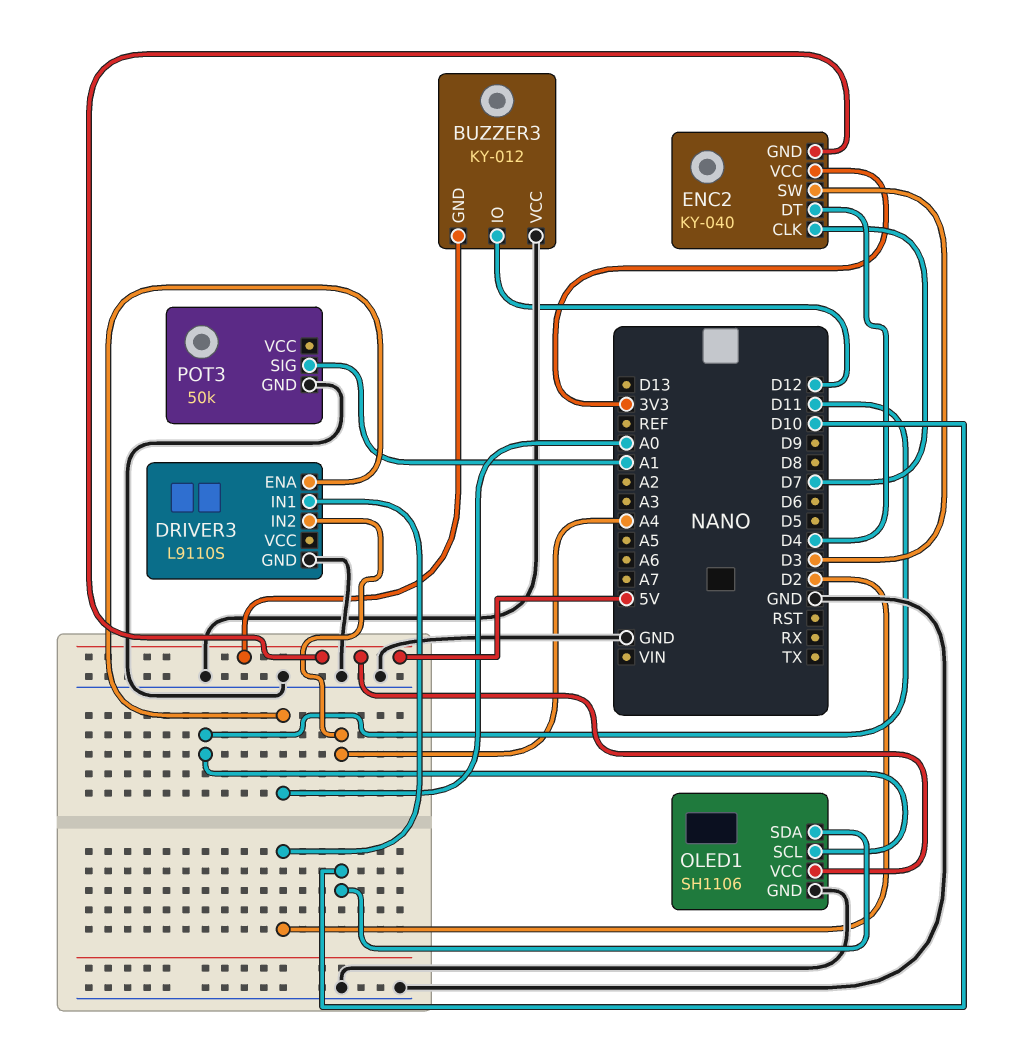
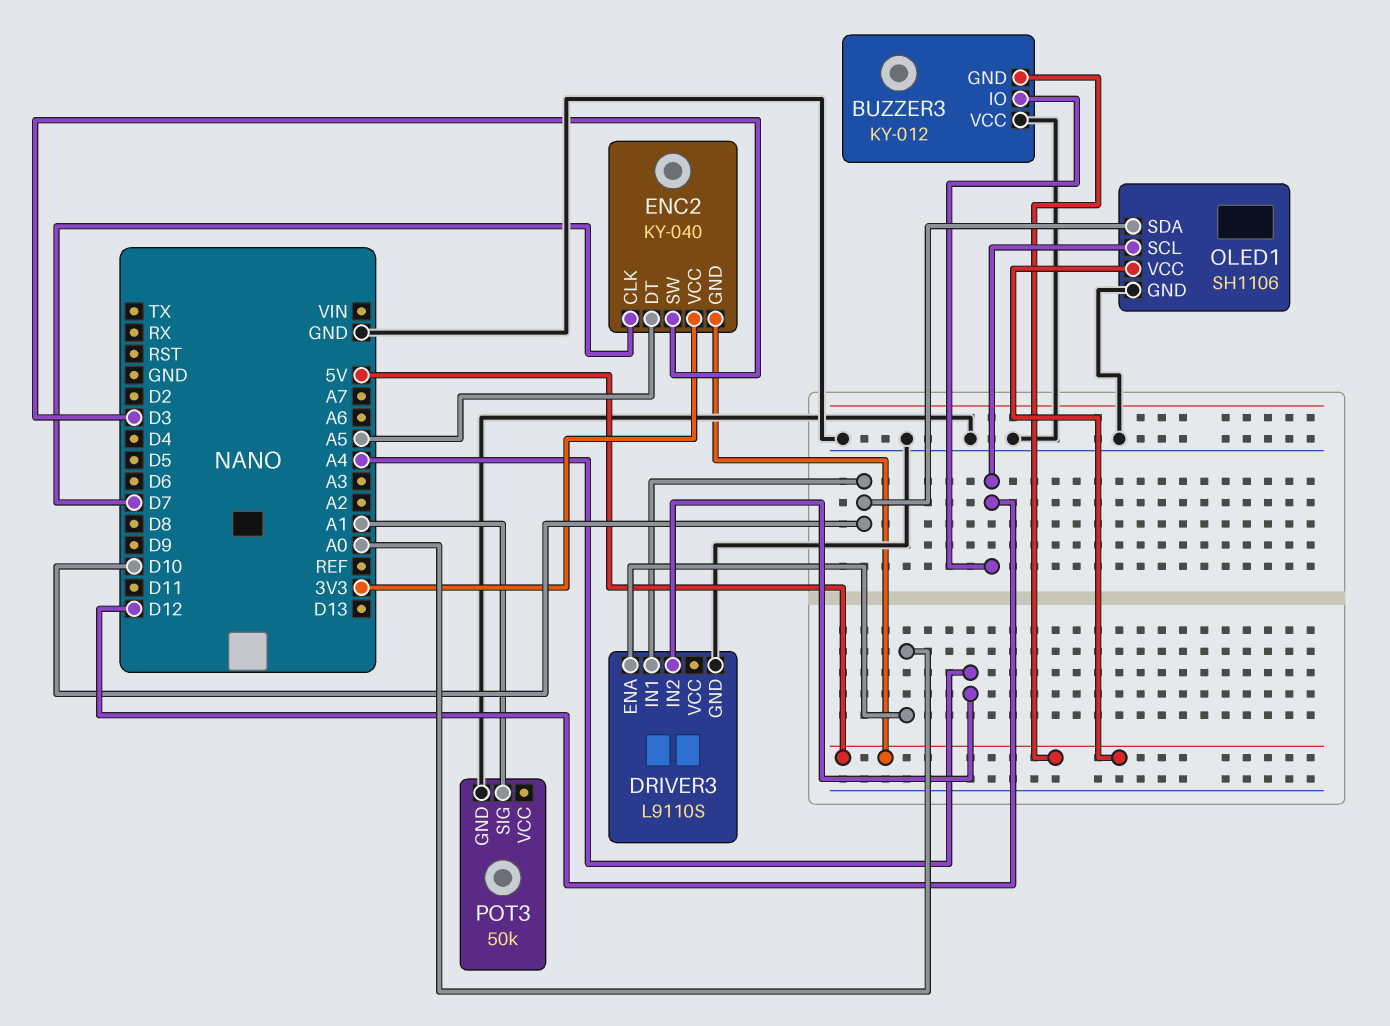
DRIVER3 pin IN1: D2 -> D10
ENC2 pin DT: D4 -> A5
OLED1 pin SCL: D11 -> D12

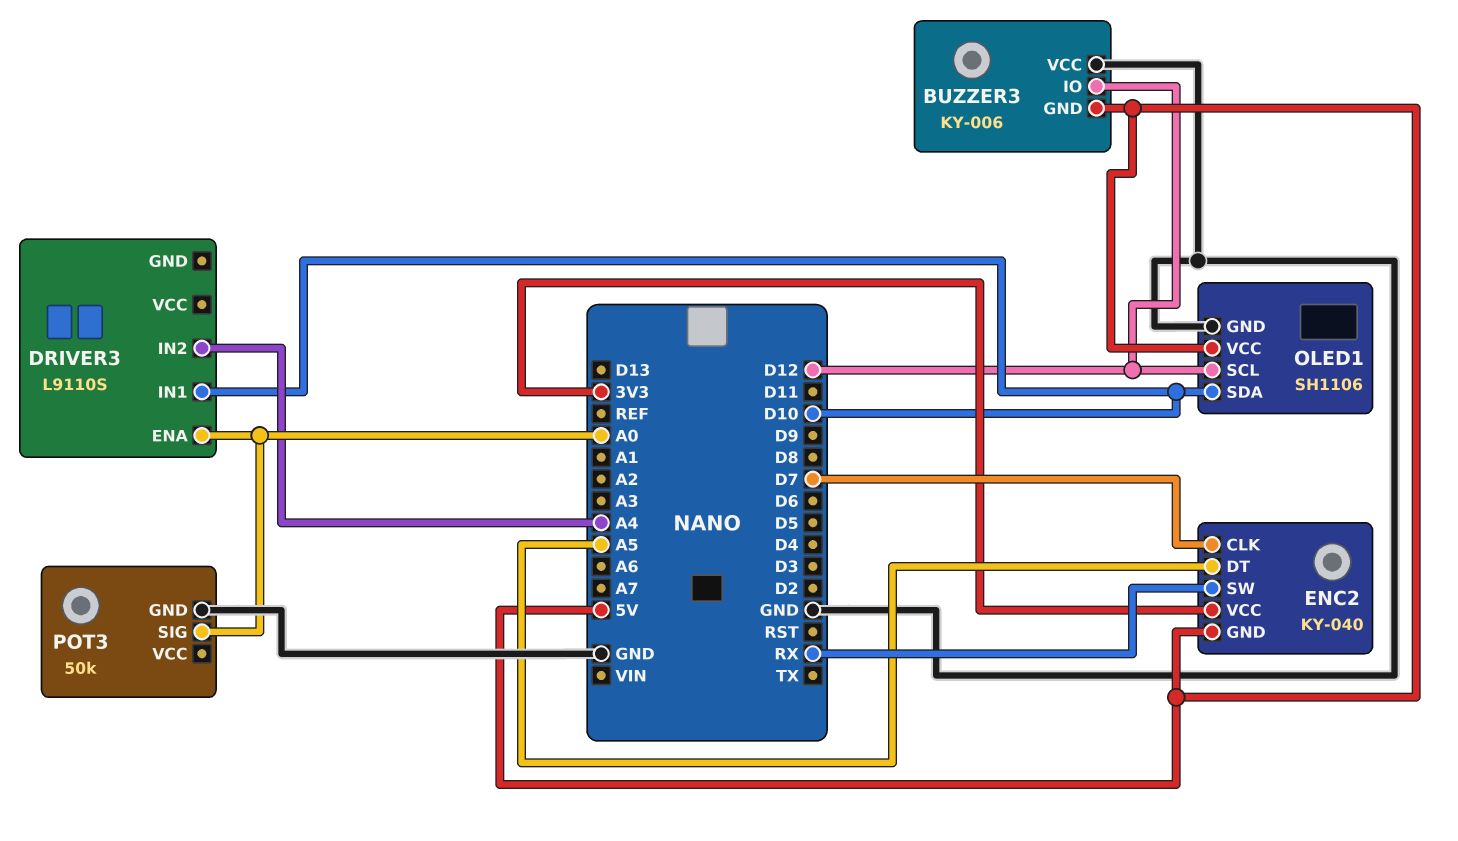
BUZZER3: KY-012 -> KY-006
DRIVER3 pin GND: GND -> none
ENC2 pin SW: D3 -> RX
POT3 pin SIG: A1 -> A0

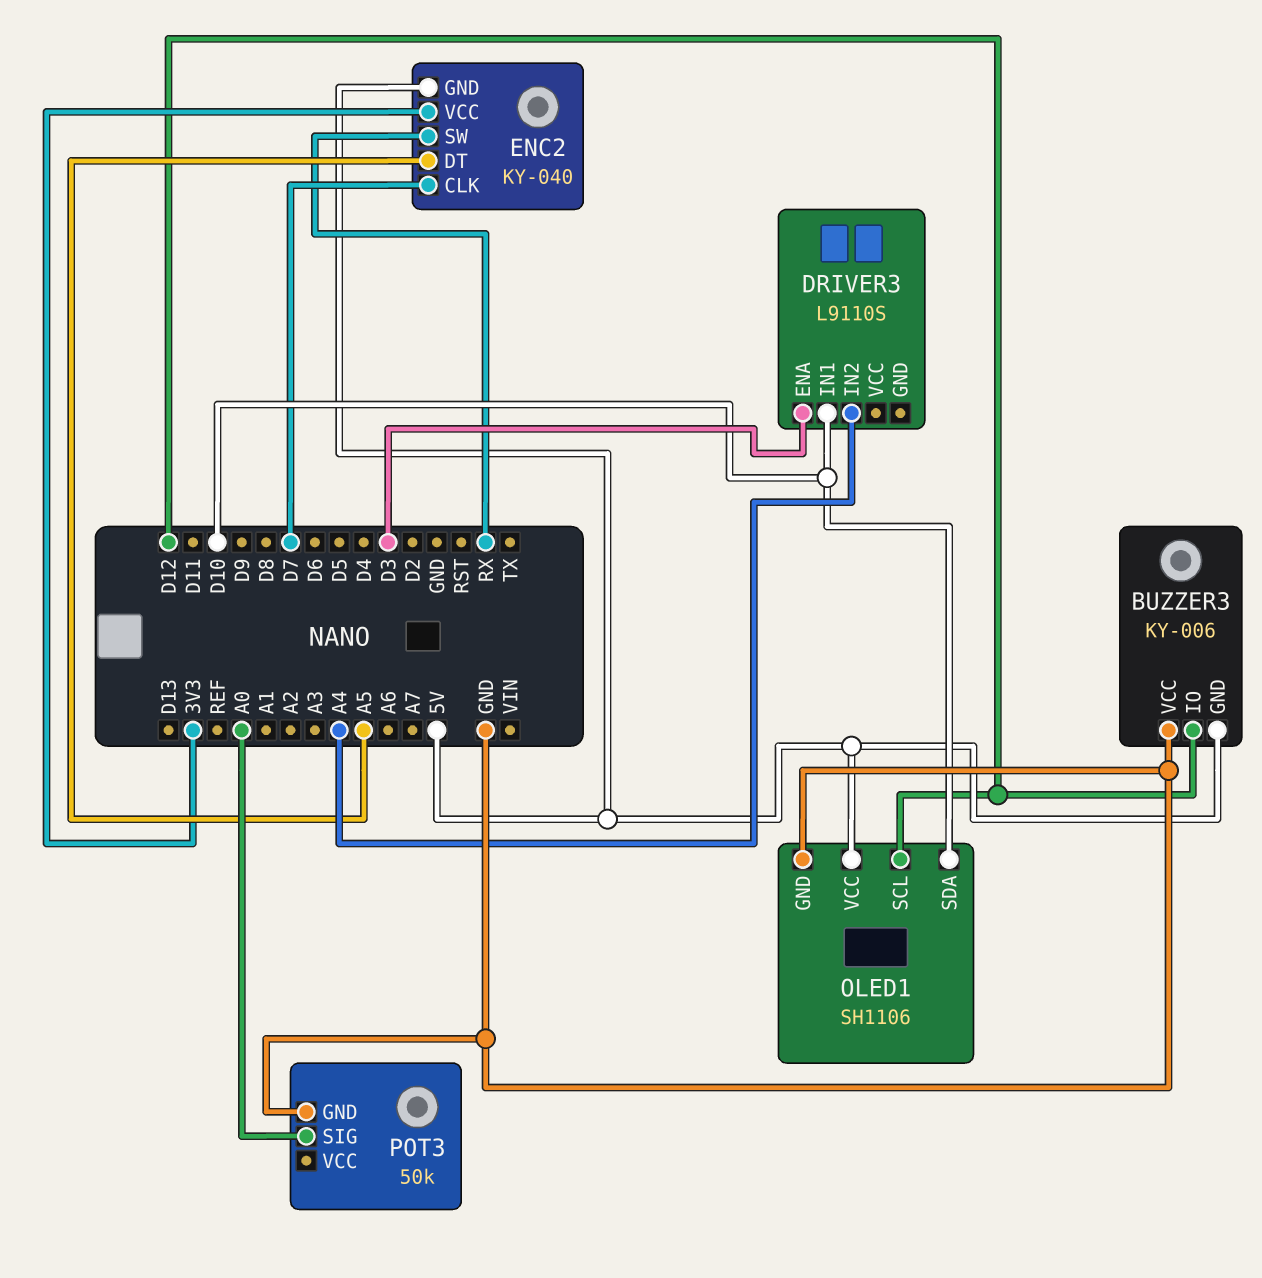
DRIVER3 pin ENA: A0 -> D3

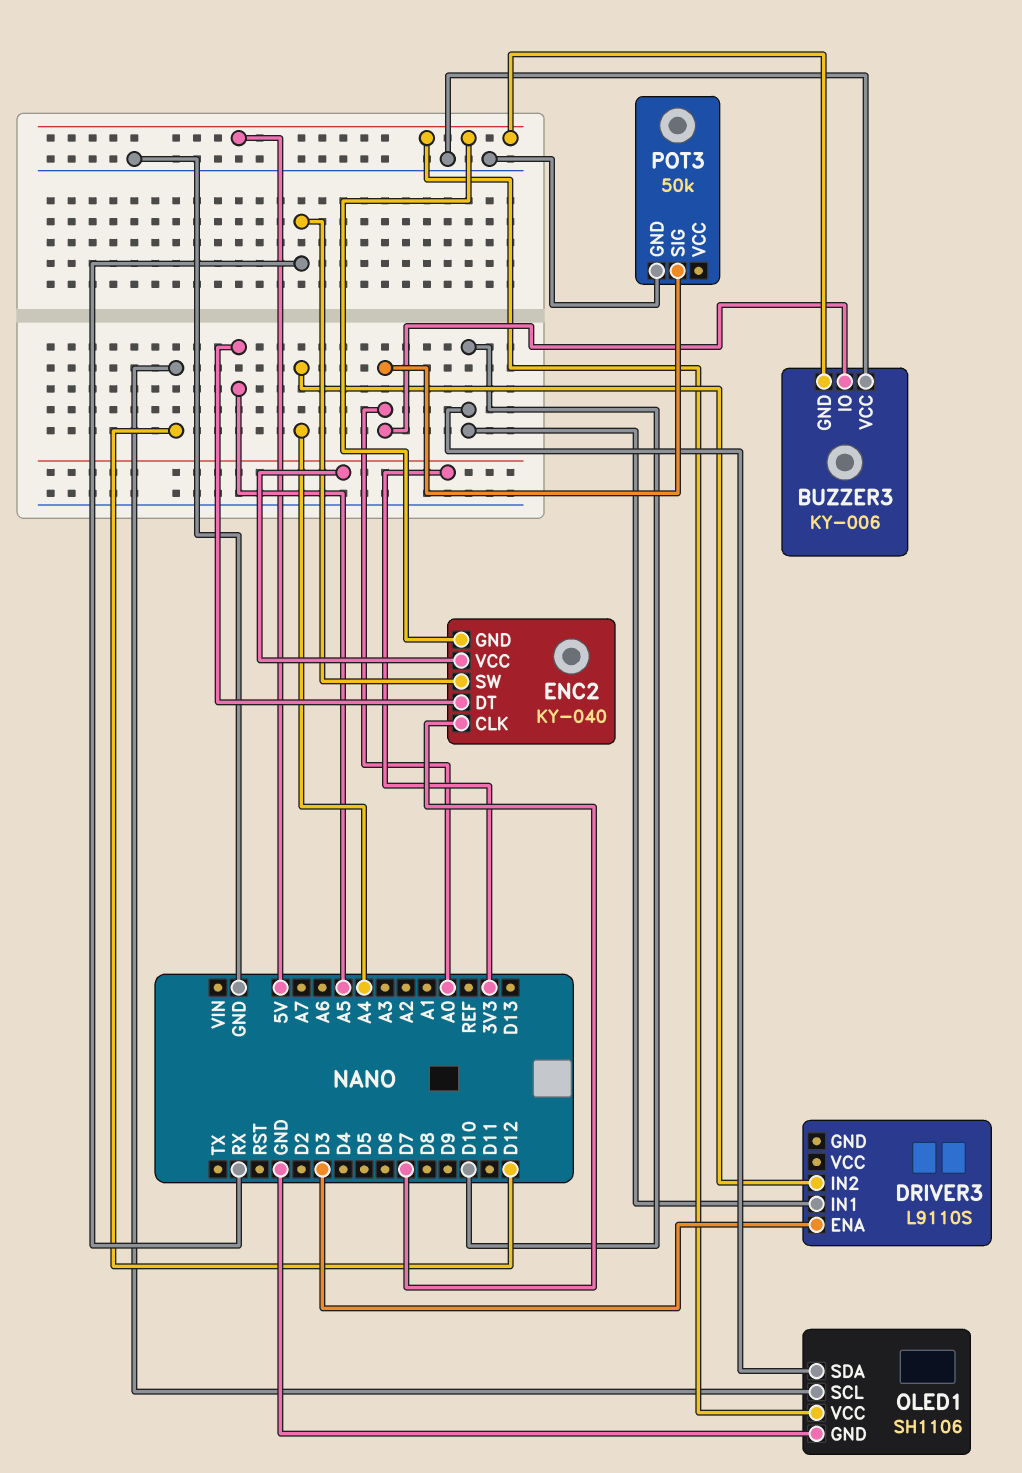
BUZZER3 pin IO: D12 -> A0

